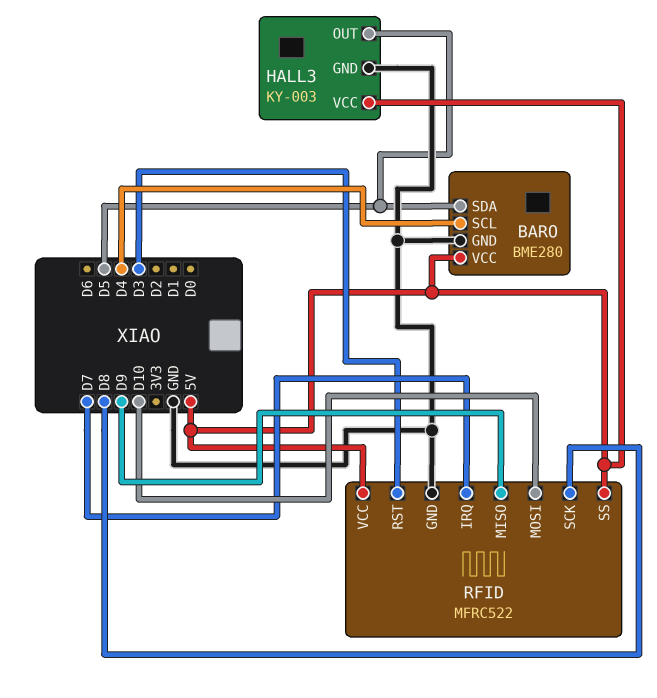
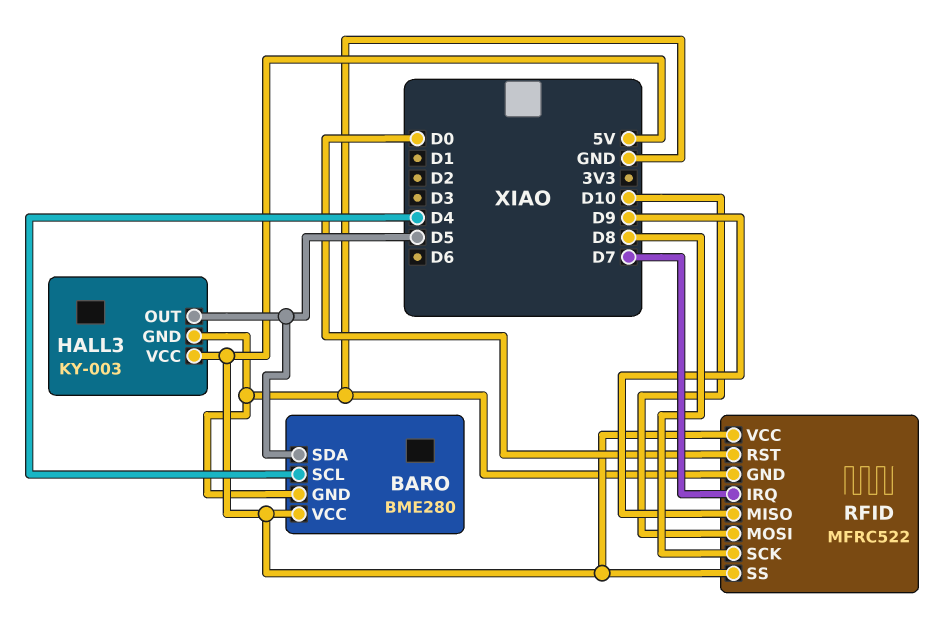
RFID pin RST: D3 -> D0

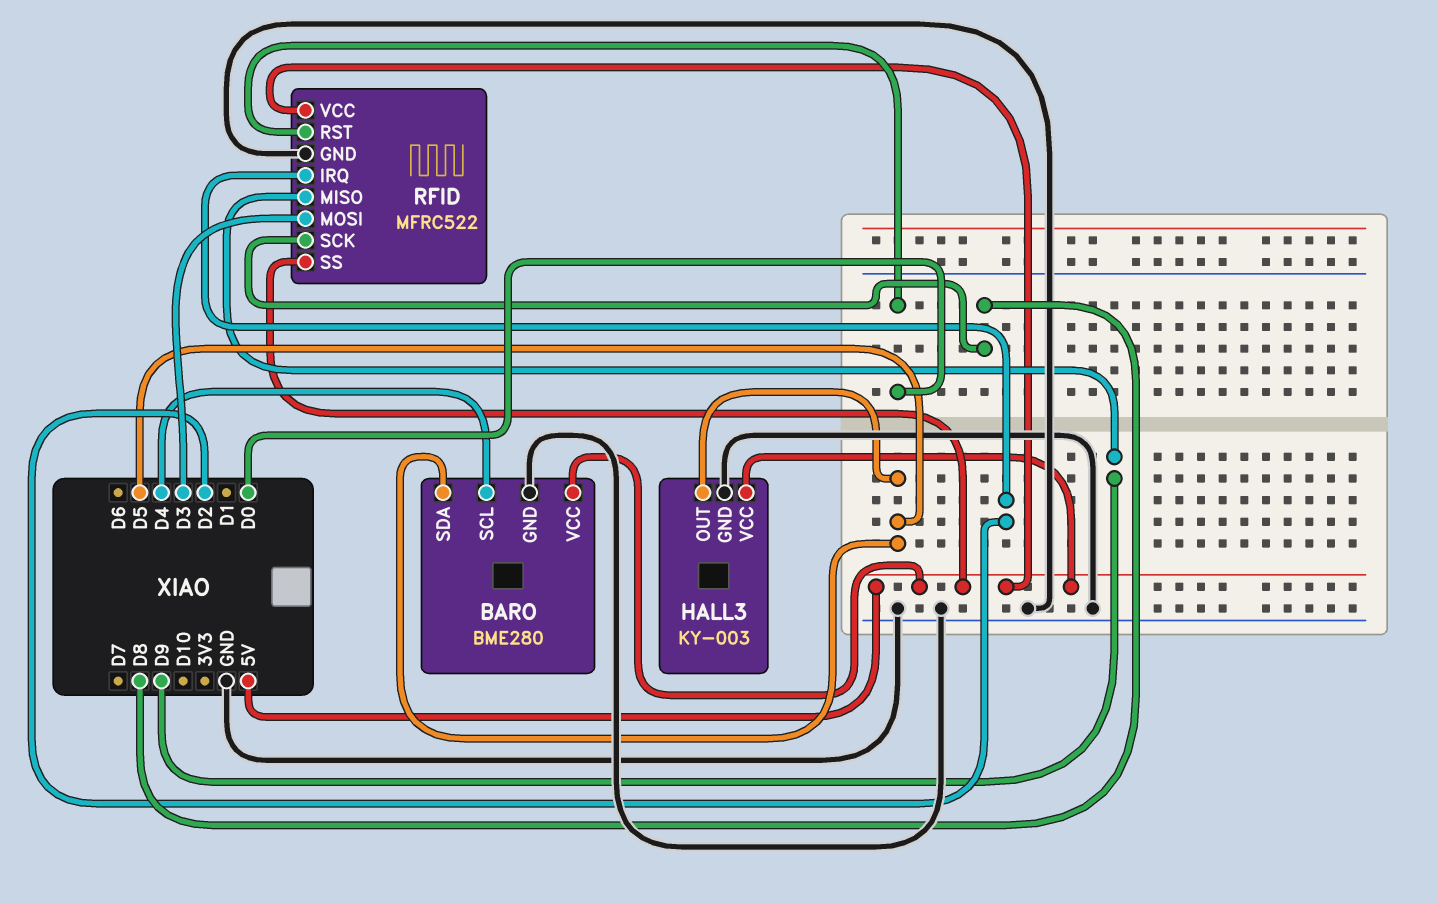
RFID pin IRQ: D7 -> D2
RFID pin MOSI: D10 -> D3

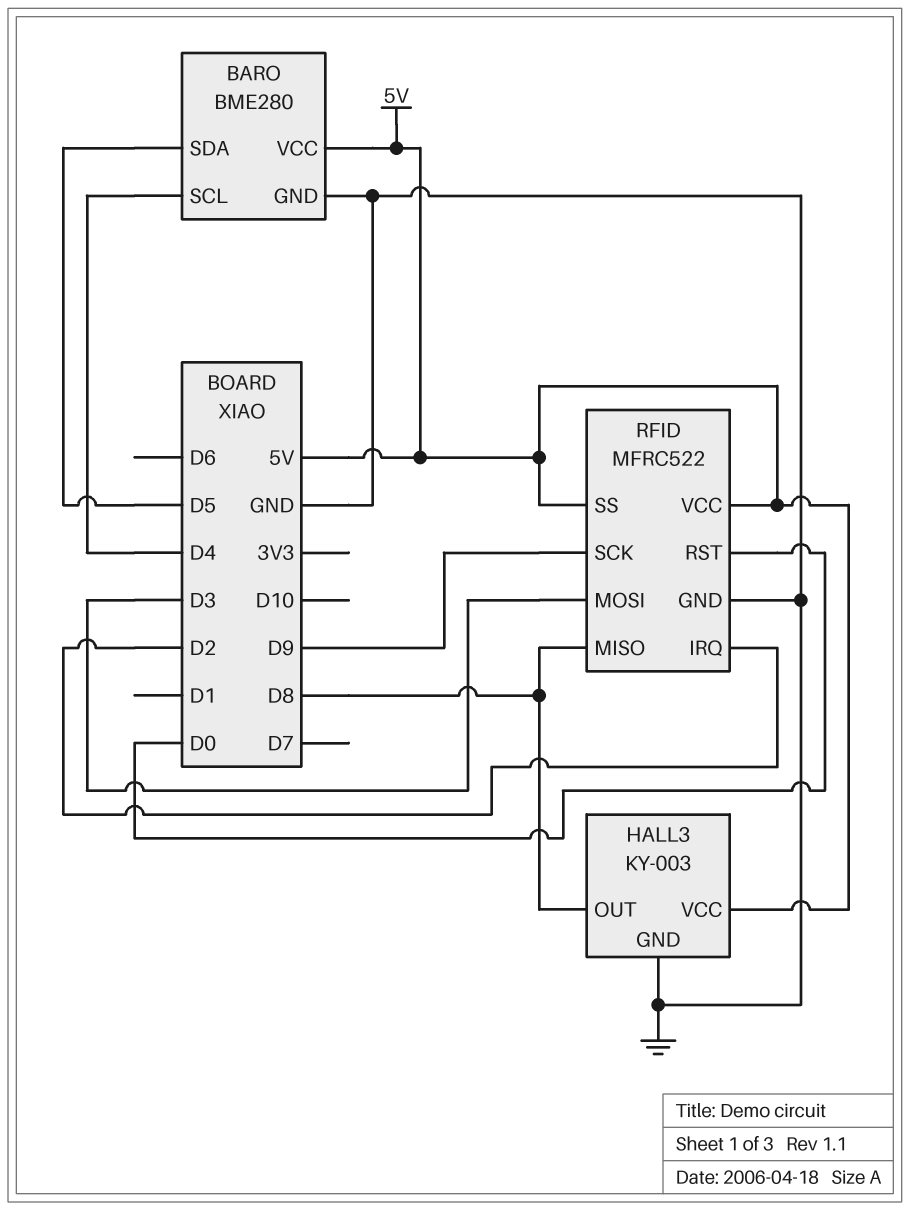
HALL3 pin OUT: D5 -> D8
RFID pin MISO: D9 -> D8
RFID pin SCK: D8 -> D9

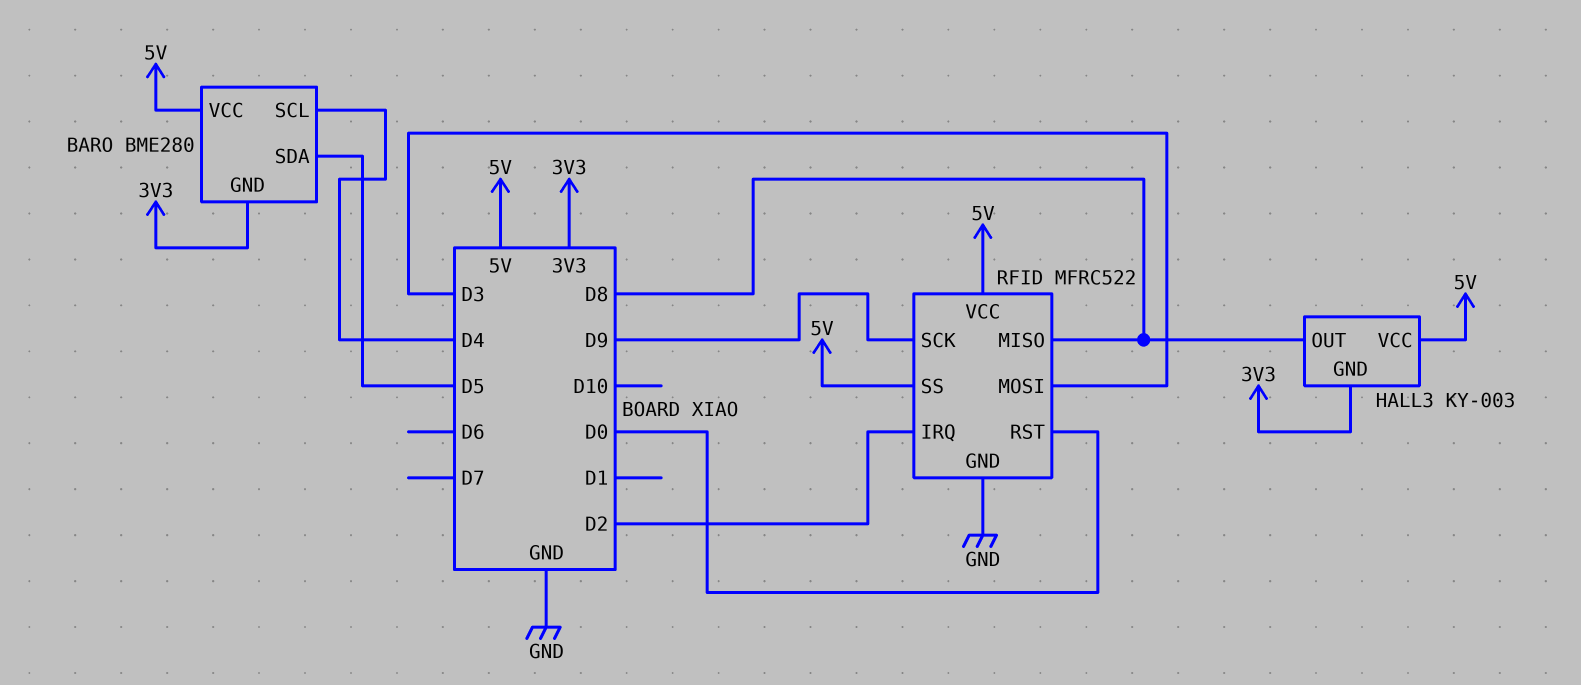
BARO pin GND: GND -> 3V3
HALL3 pin GND: GND -> 3V3

